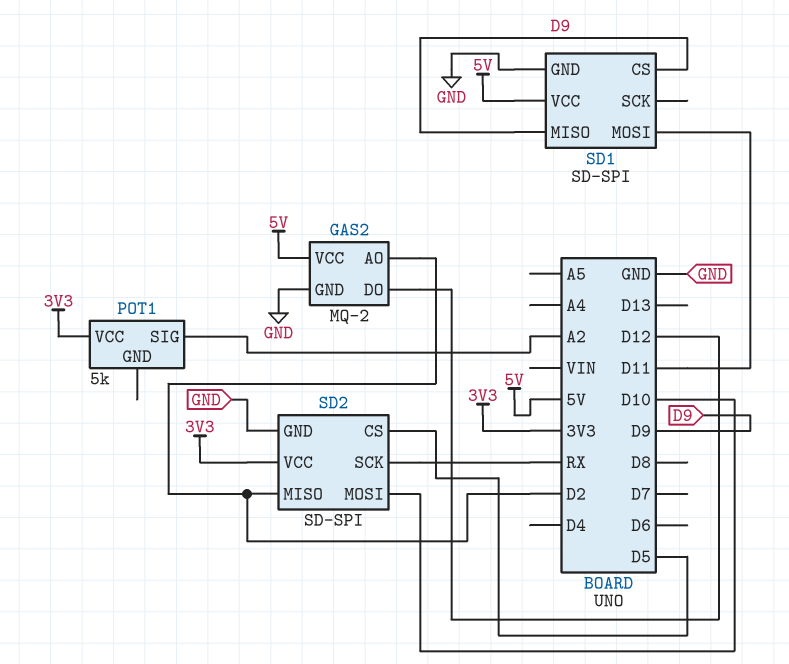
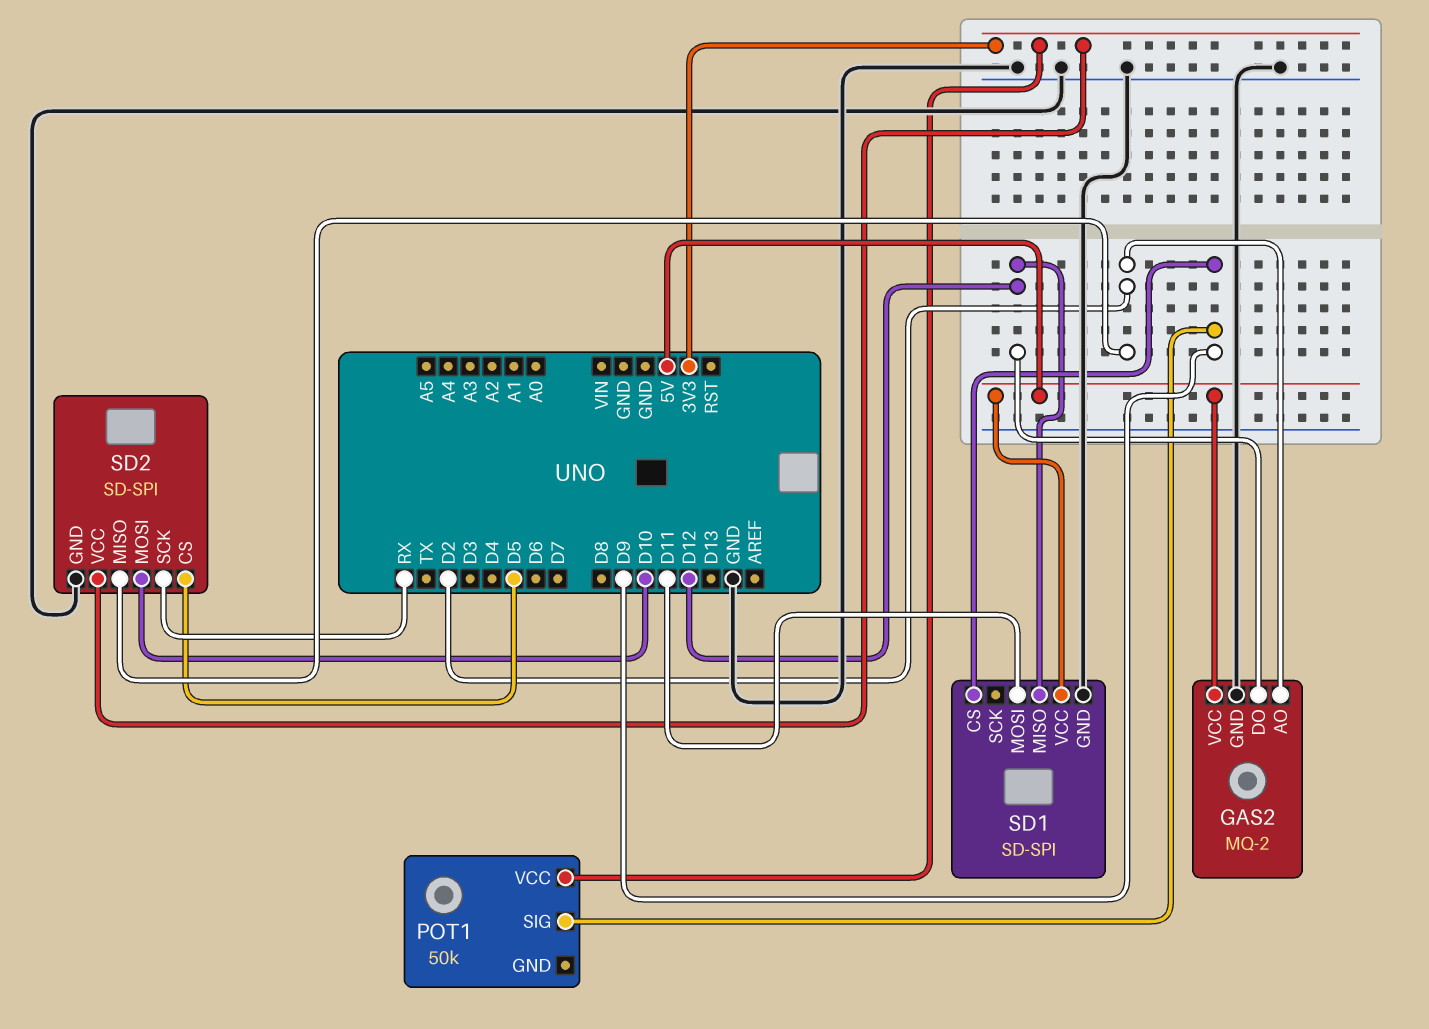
POT1: 5k -> 50k
POT1 pin SIG: A2 -> D9
SD1 pin MISO: D9 -> D12

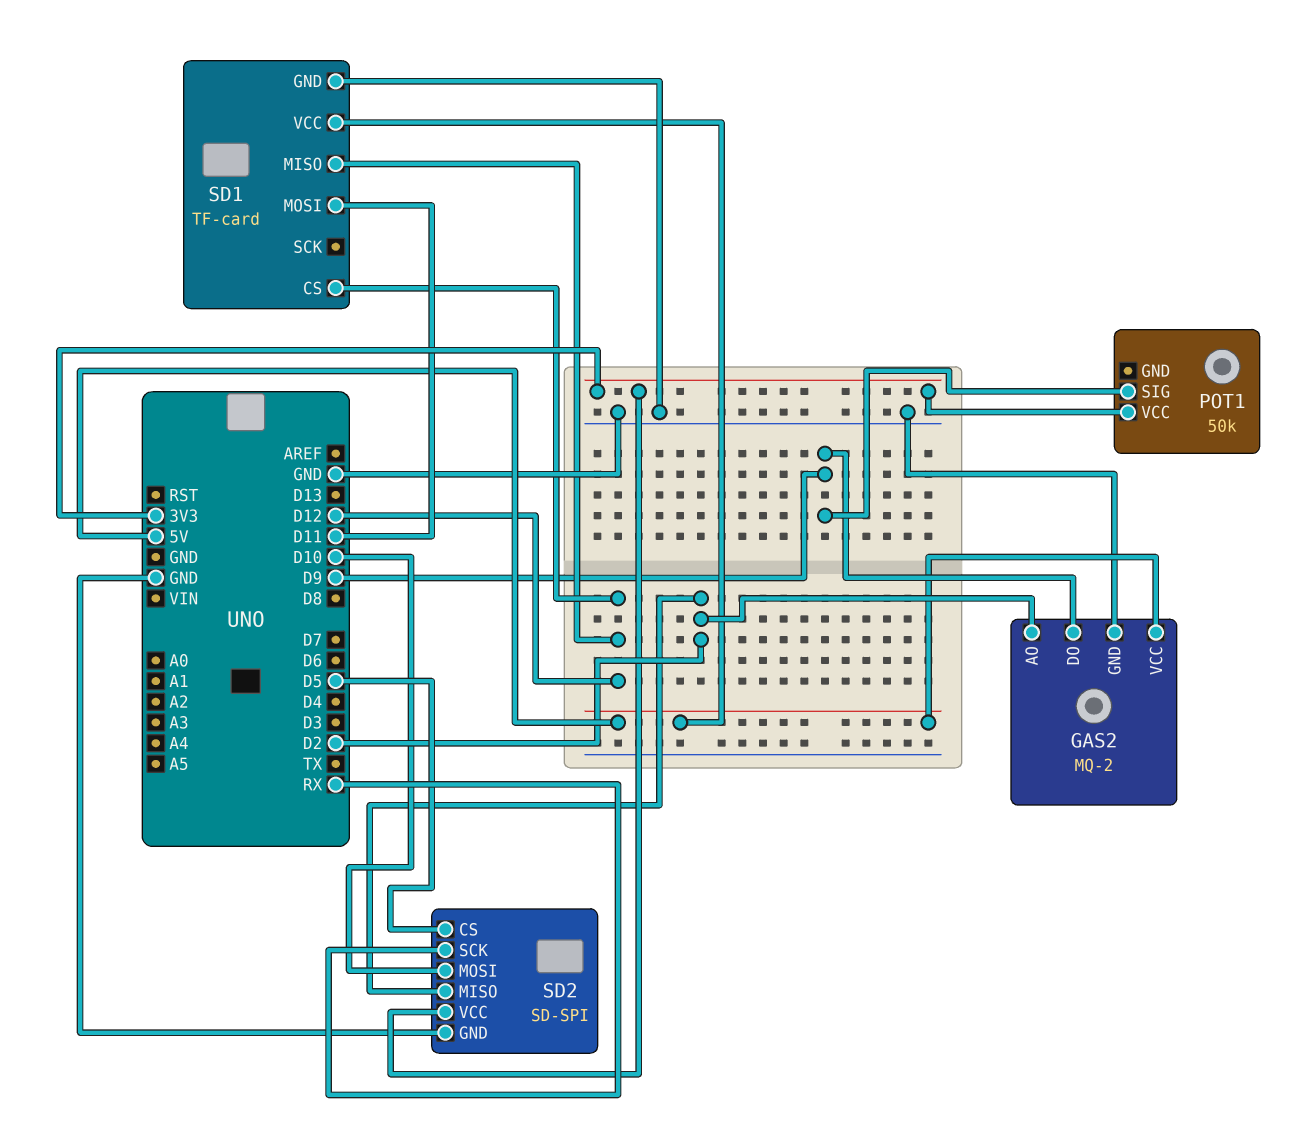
GAS2 pin DO: D12 -> D9
SD1: SD-SPI -> TF-card
SD1 pin CS: D9 -> D12

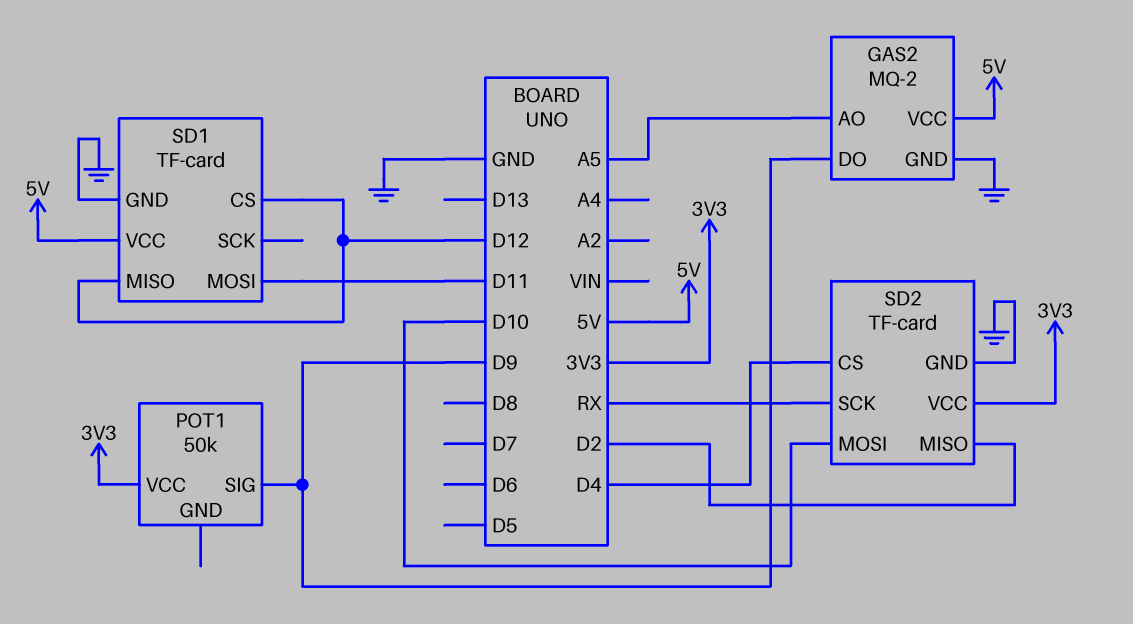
GAS2 pin AO: D2 -> A5
SD2: SD-SPI -> TF-card
SD2 pin CS: D5 -> D4

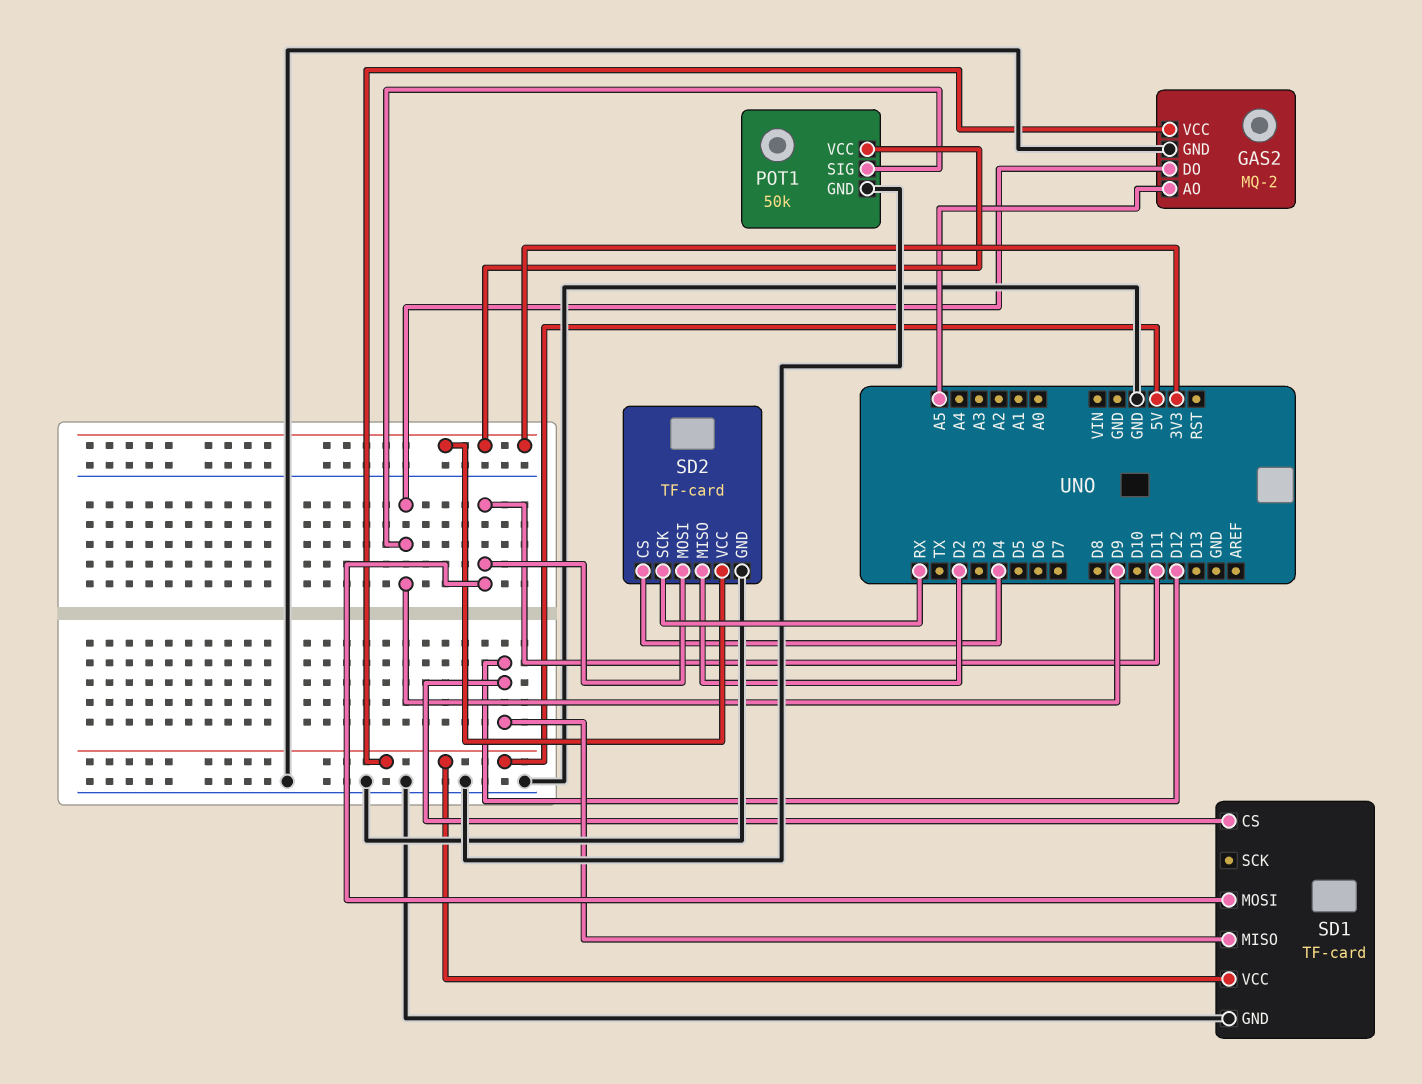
POT1 pin GND: none -> GND
SD2 pin MOSI: D10 -> D11

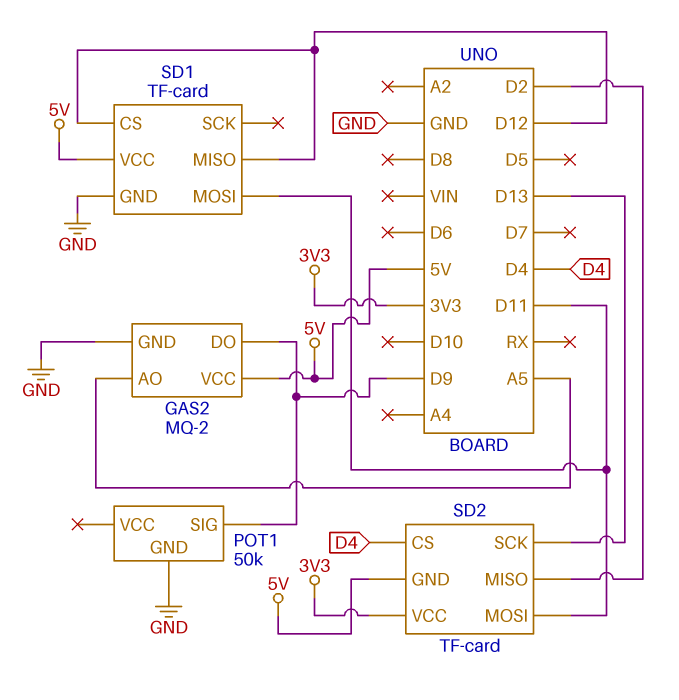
POT1 pin VCC: 3V3 -> none
SD2 pin GND: GND -> 5V
SD2 pin SCK: RX -> D13

